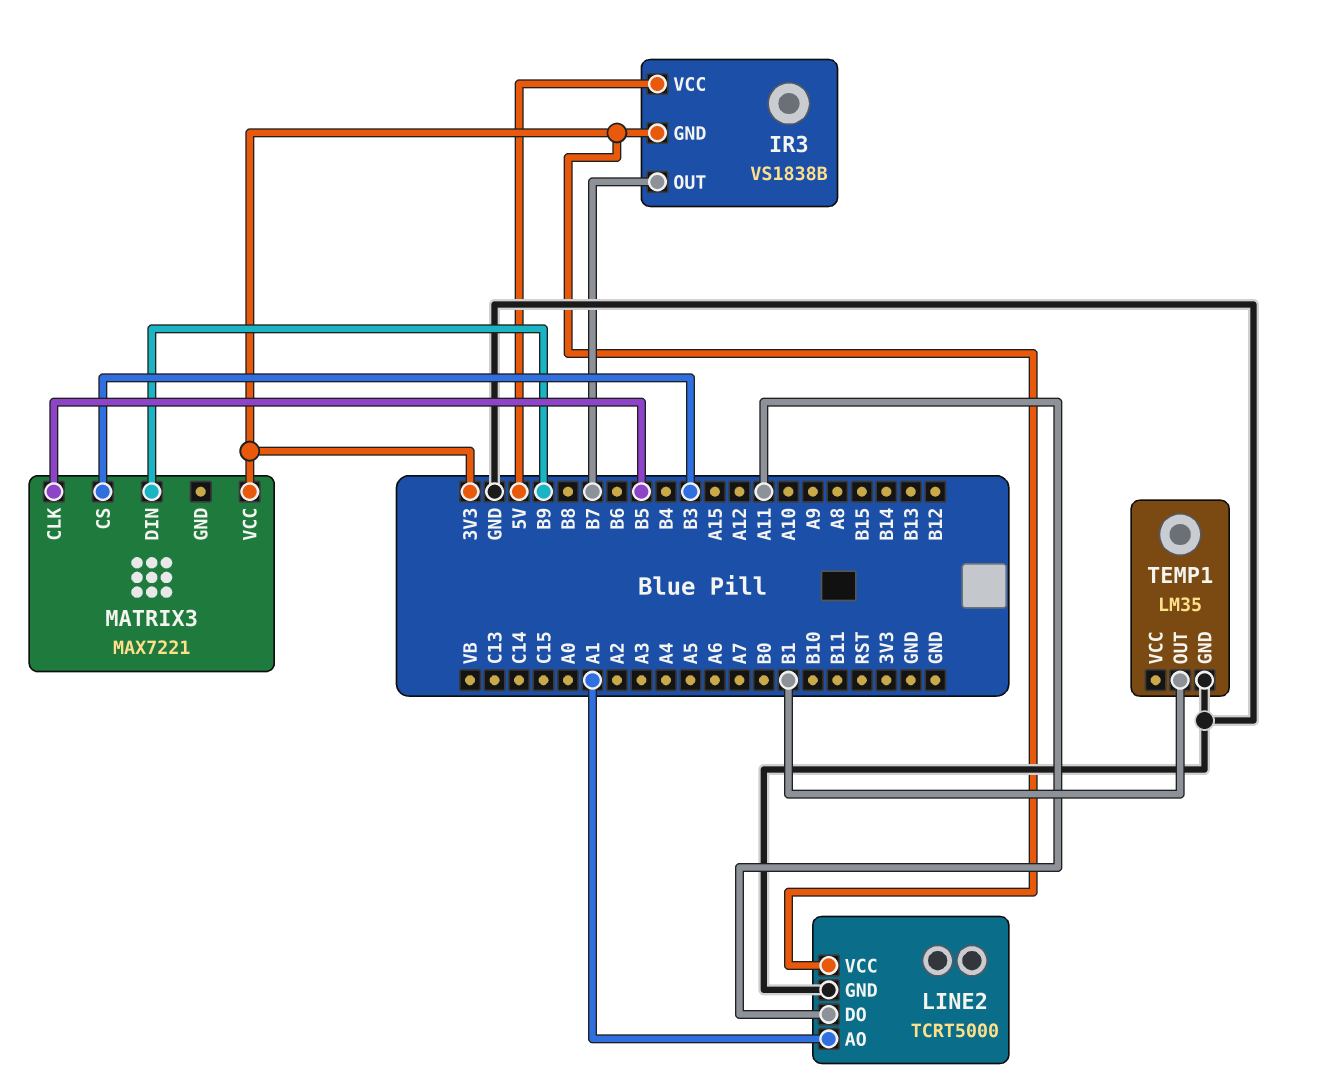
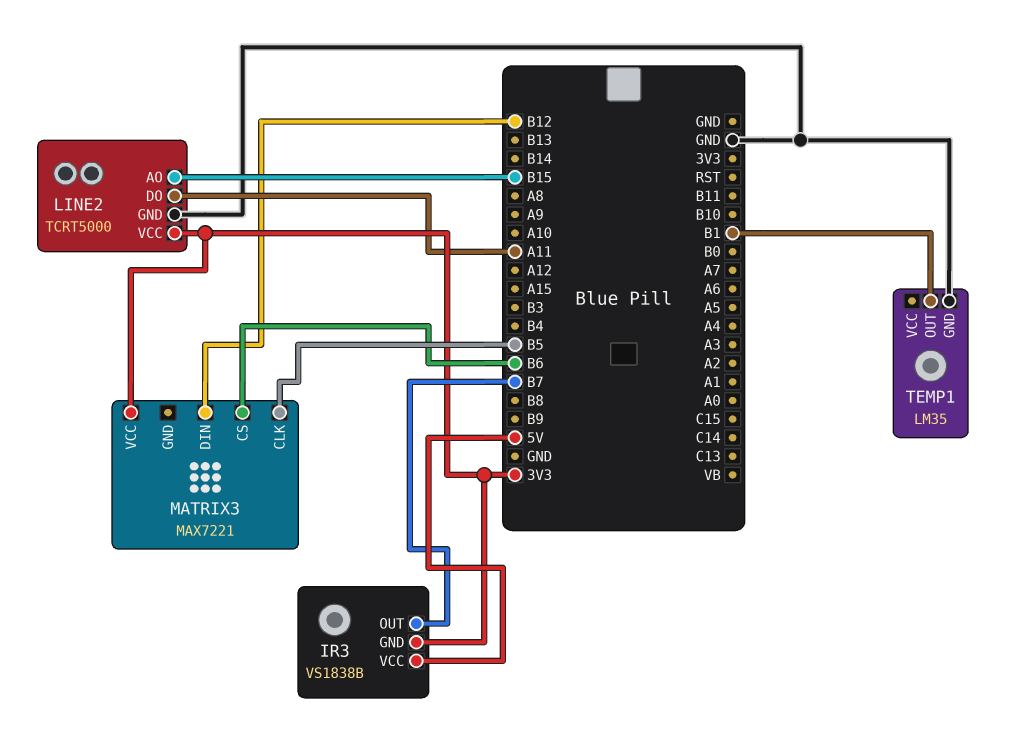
LINE2 pin AO: A1 -> B15
MATRIX3 pin CS: B3 -> B6
MATRIX3 pin DIN: B9 -> B12

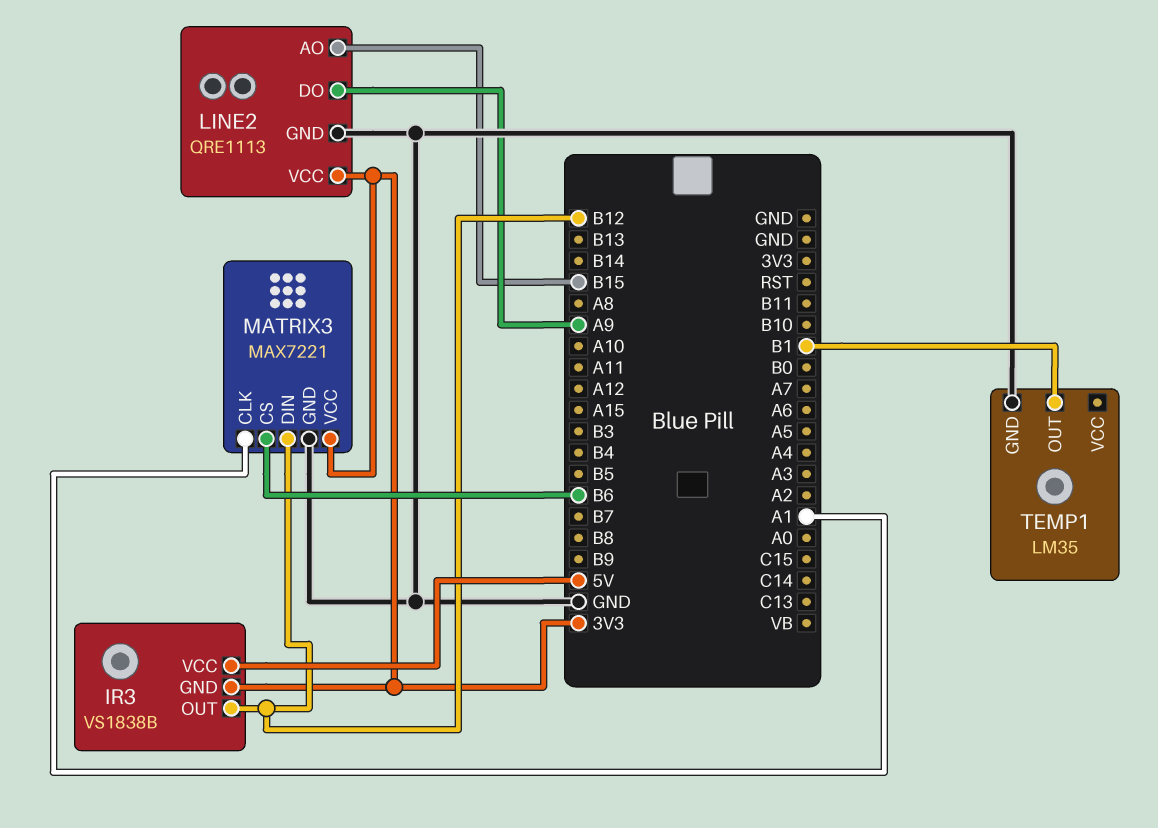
IR3 pin OUT: B7 -> B12
LINE2: TCRT5000 -> QRE1113
LINE2 pin DO: A11 -> A9
MATRIX3 pin CLK: B5 -> A1
MATRIX3 pin GND: none -> GND

